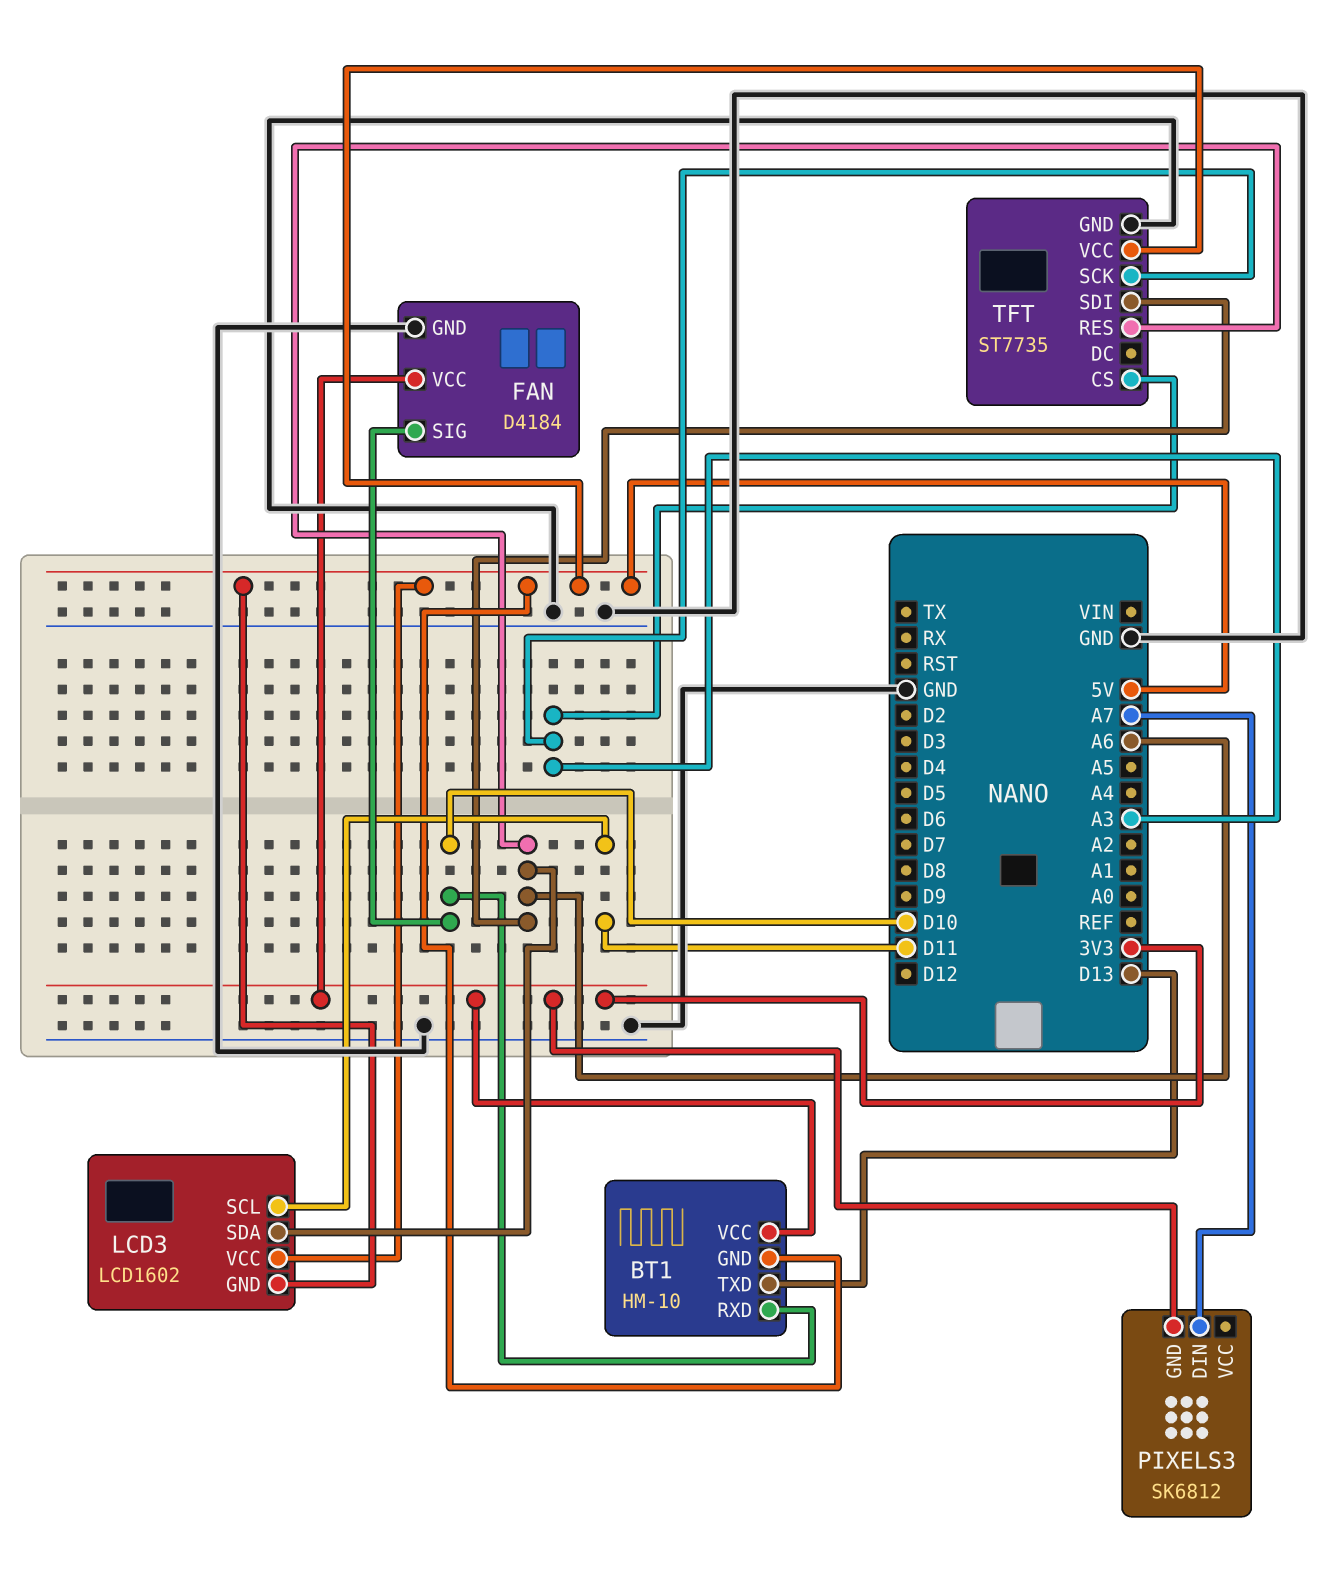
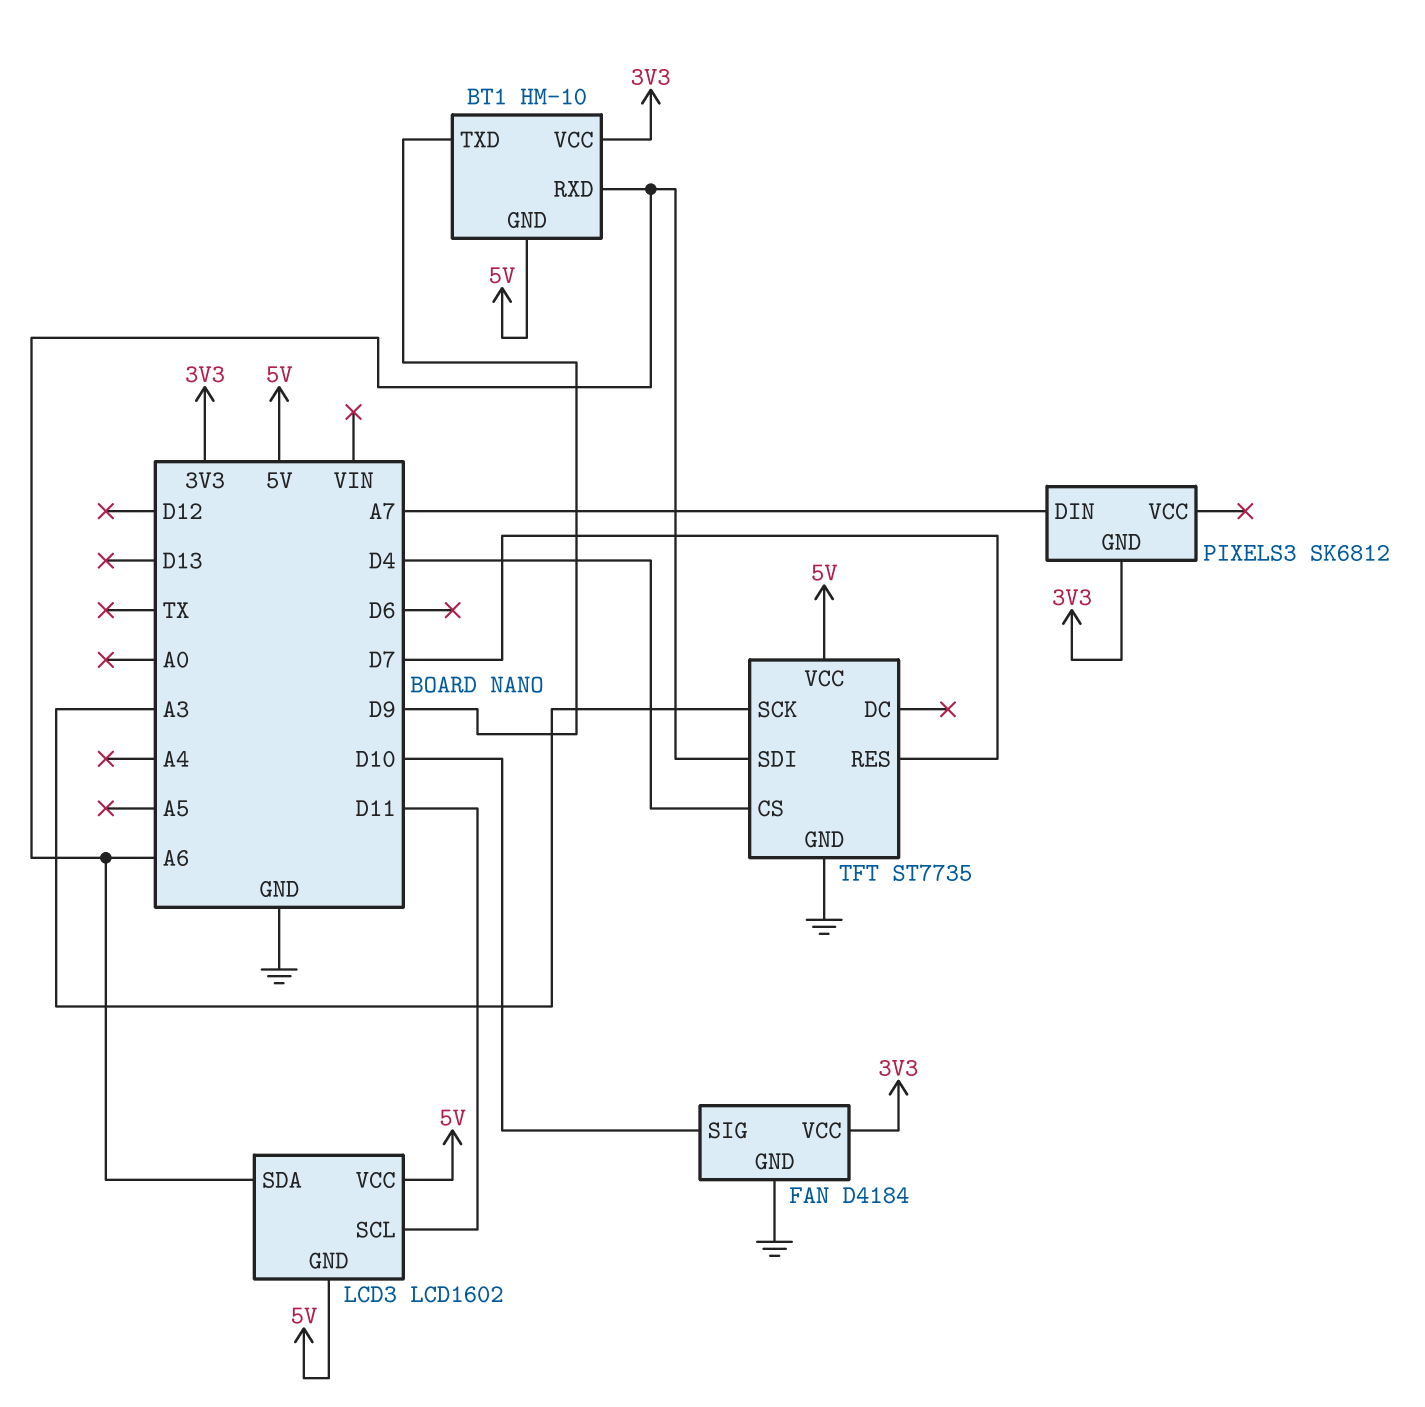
BT1 pin RXD: D10 -> A6
BT1 pin TXD: D13 -> D9
TFT pin CS: A3 -> D4
TFT pin RES: A6 -> D7

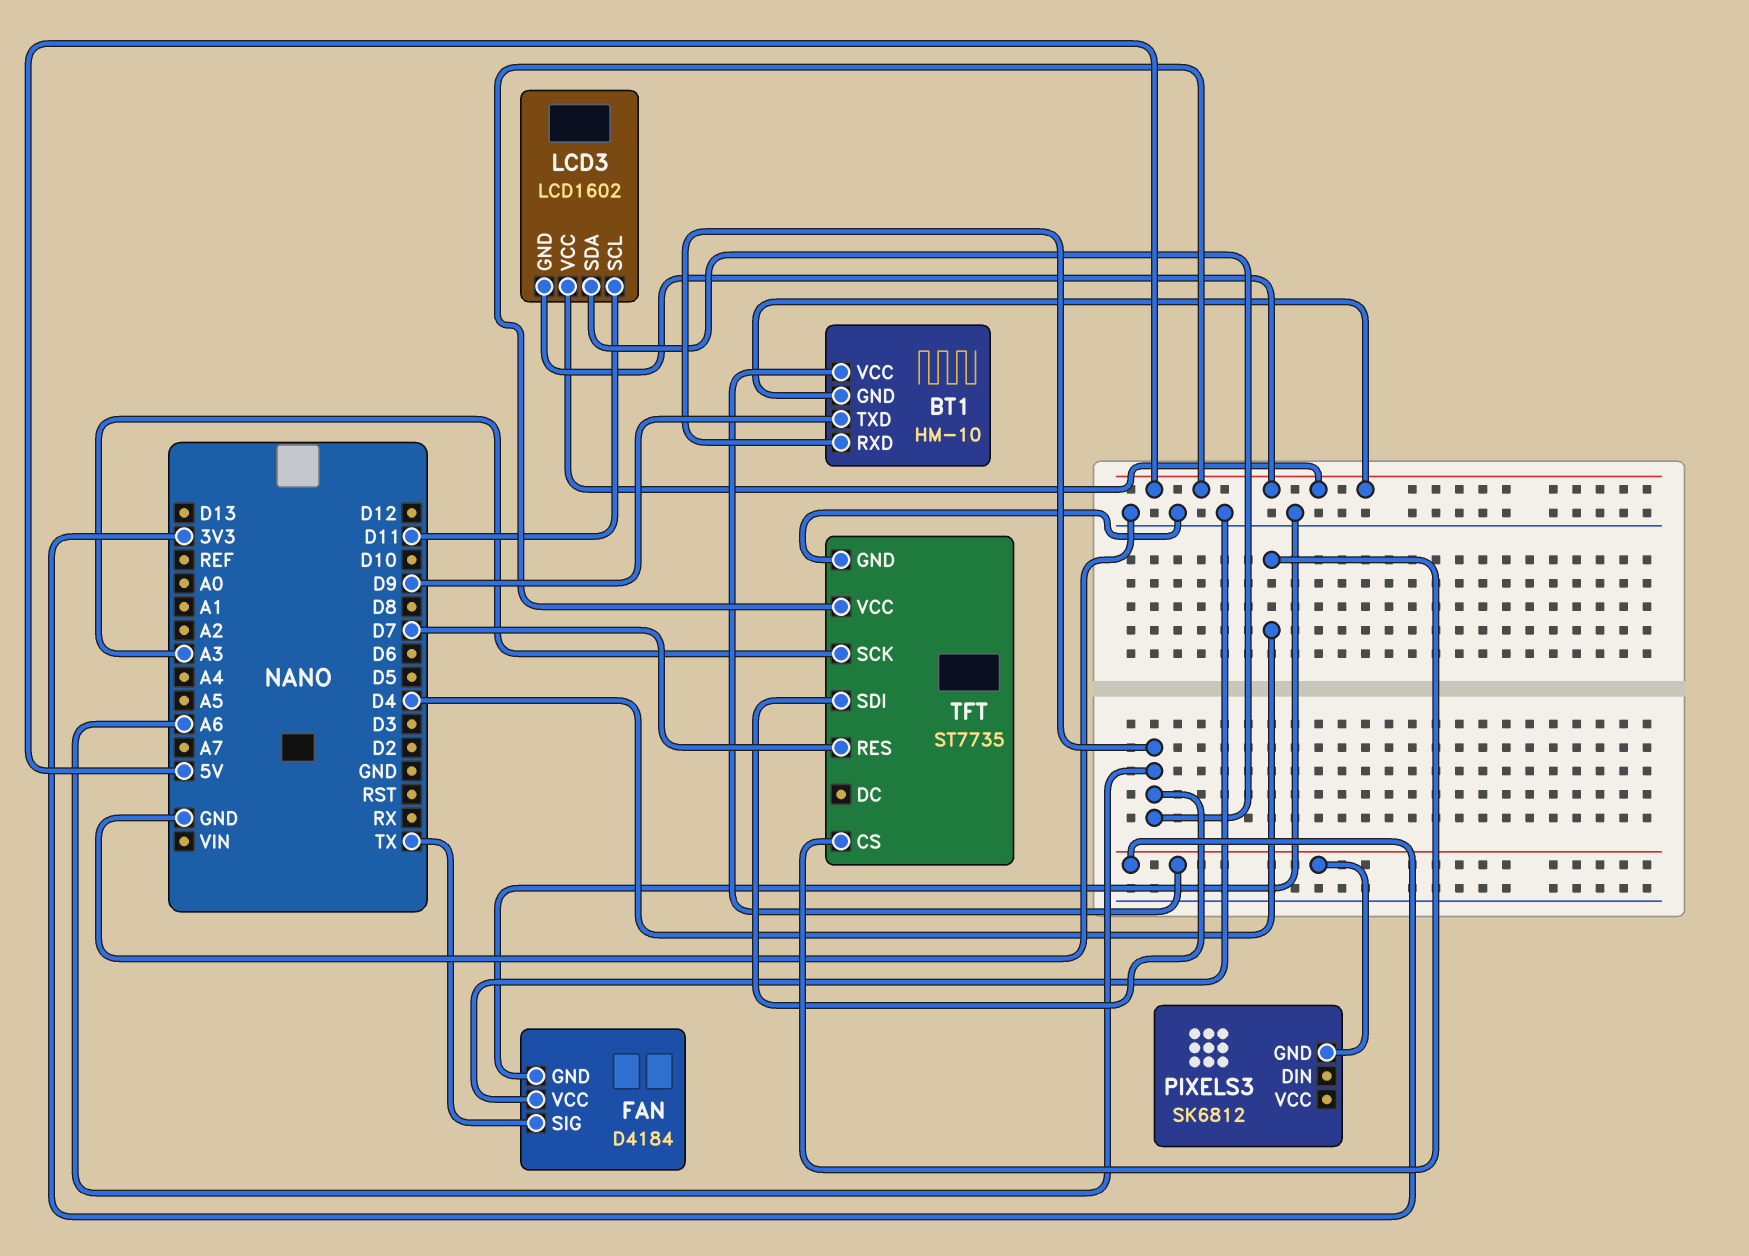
FAN pin SIG: D10 -> TX
FAN pin VCC: 3V3 -> GND
PIXELS3 pin DIN: A7 -> none

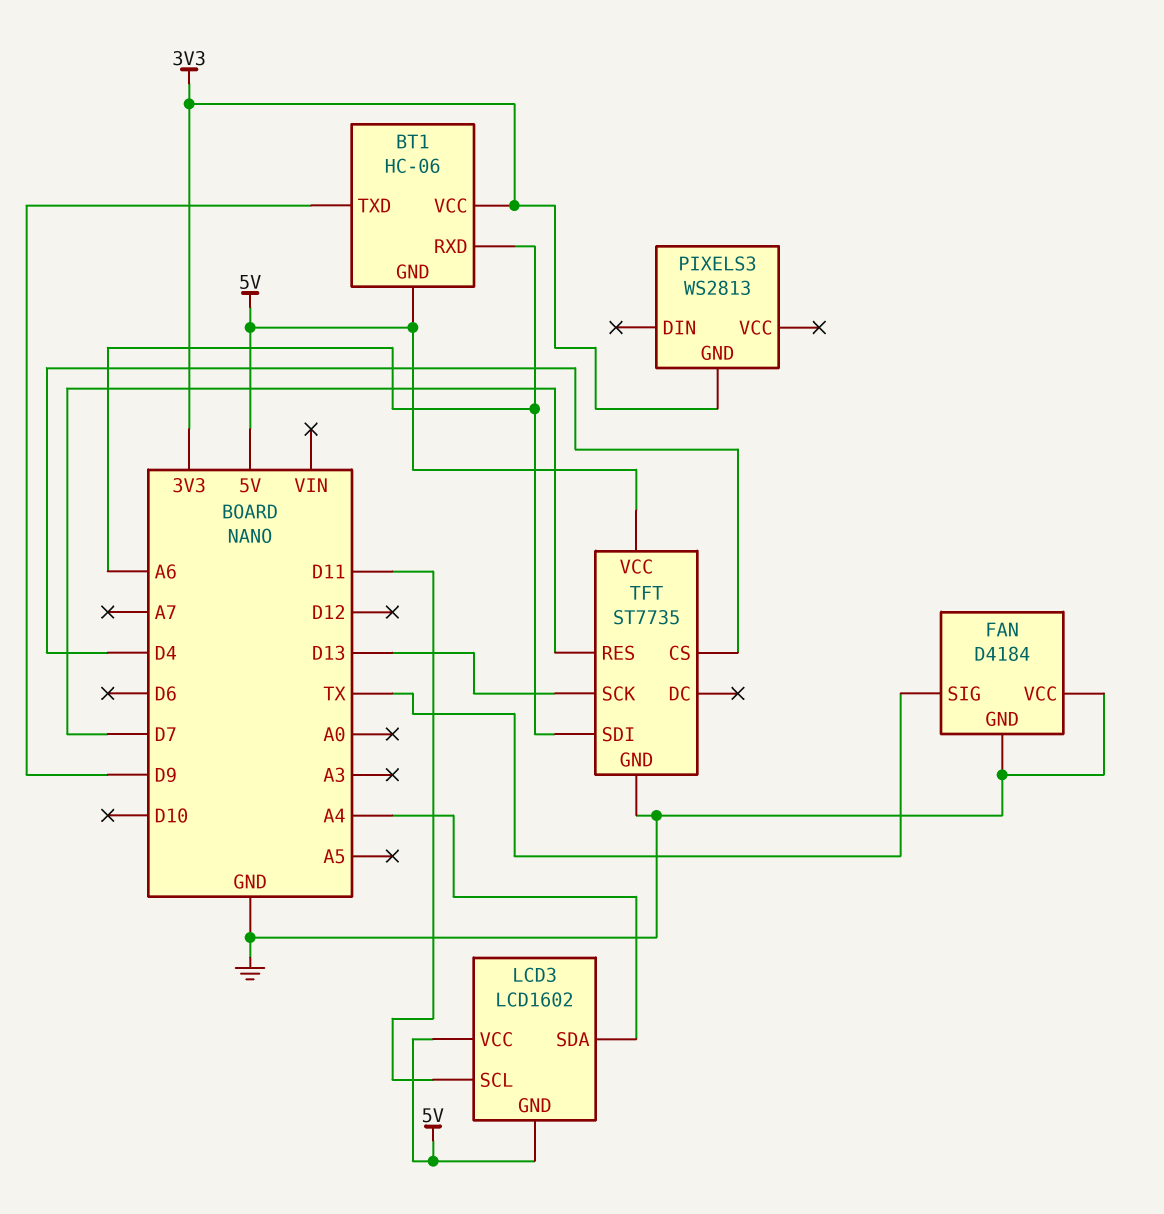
BT1: HM-10 -> HC-06
LCD3 pin SDA: A6 -> A4
PIXELS3: SK6812 -> WS2813
TFT pin SCK: A3 -> D13

